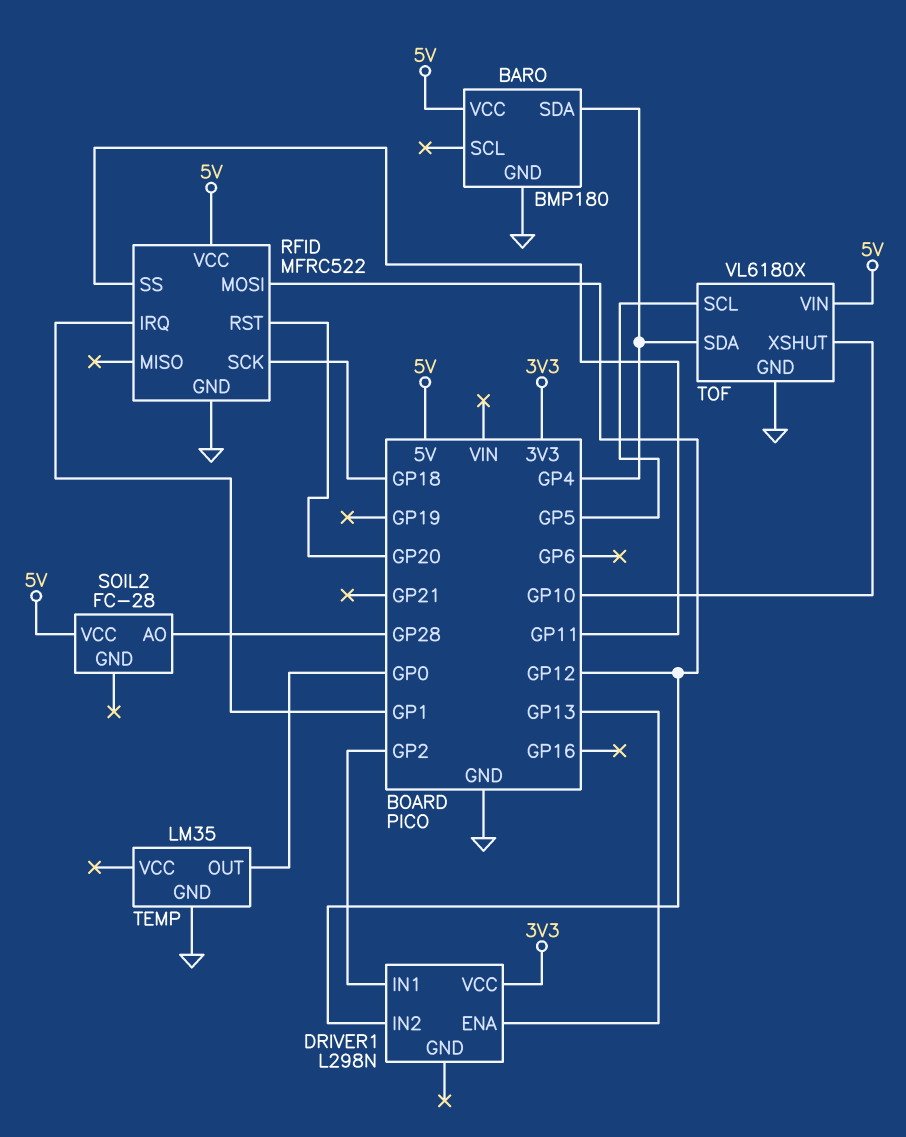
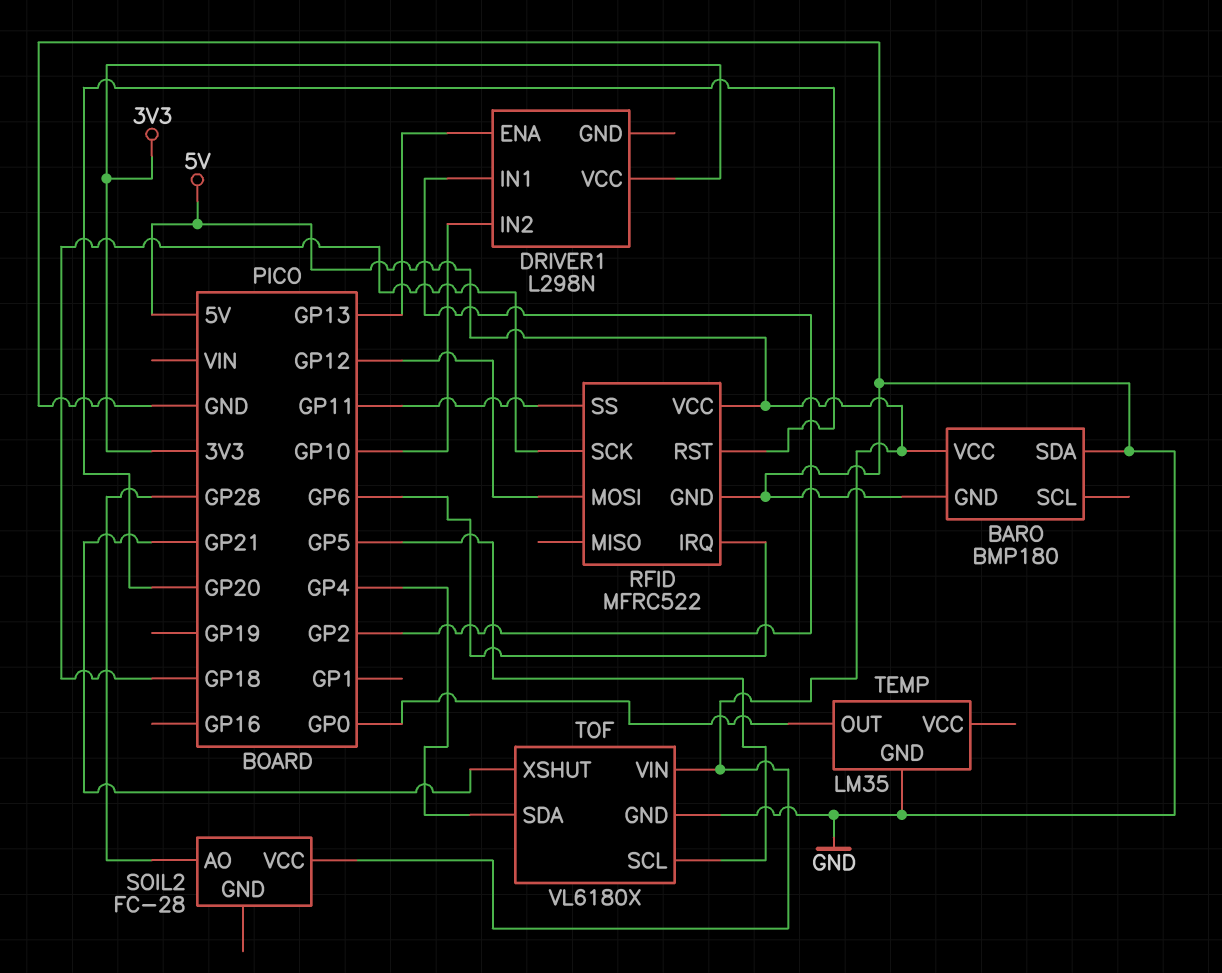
BARO pin SDA: GP4 -> GND
DRIVER1 pin IN2: GP12 -> GP10
RFID pin IRQ: GP1 -> GP6
TOF pin XSHUT: GP10 -> GP21

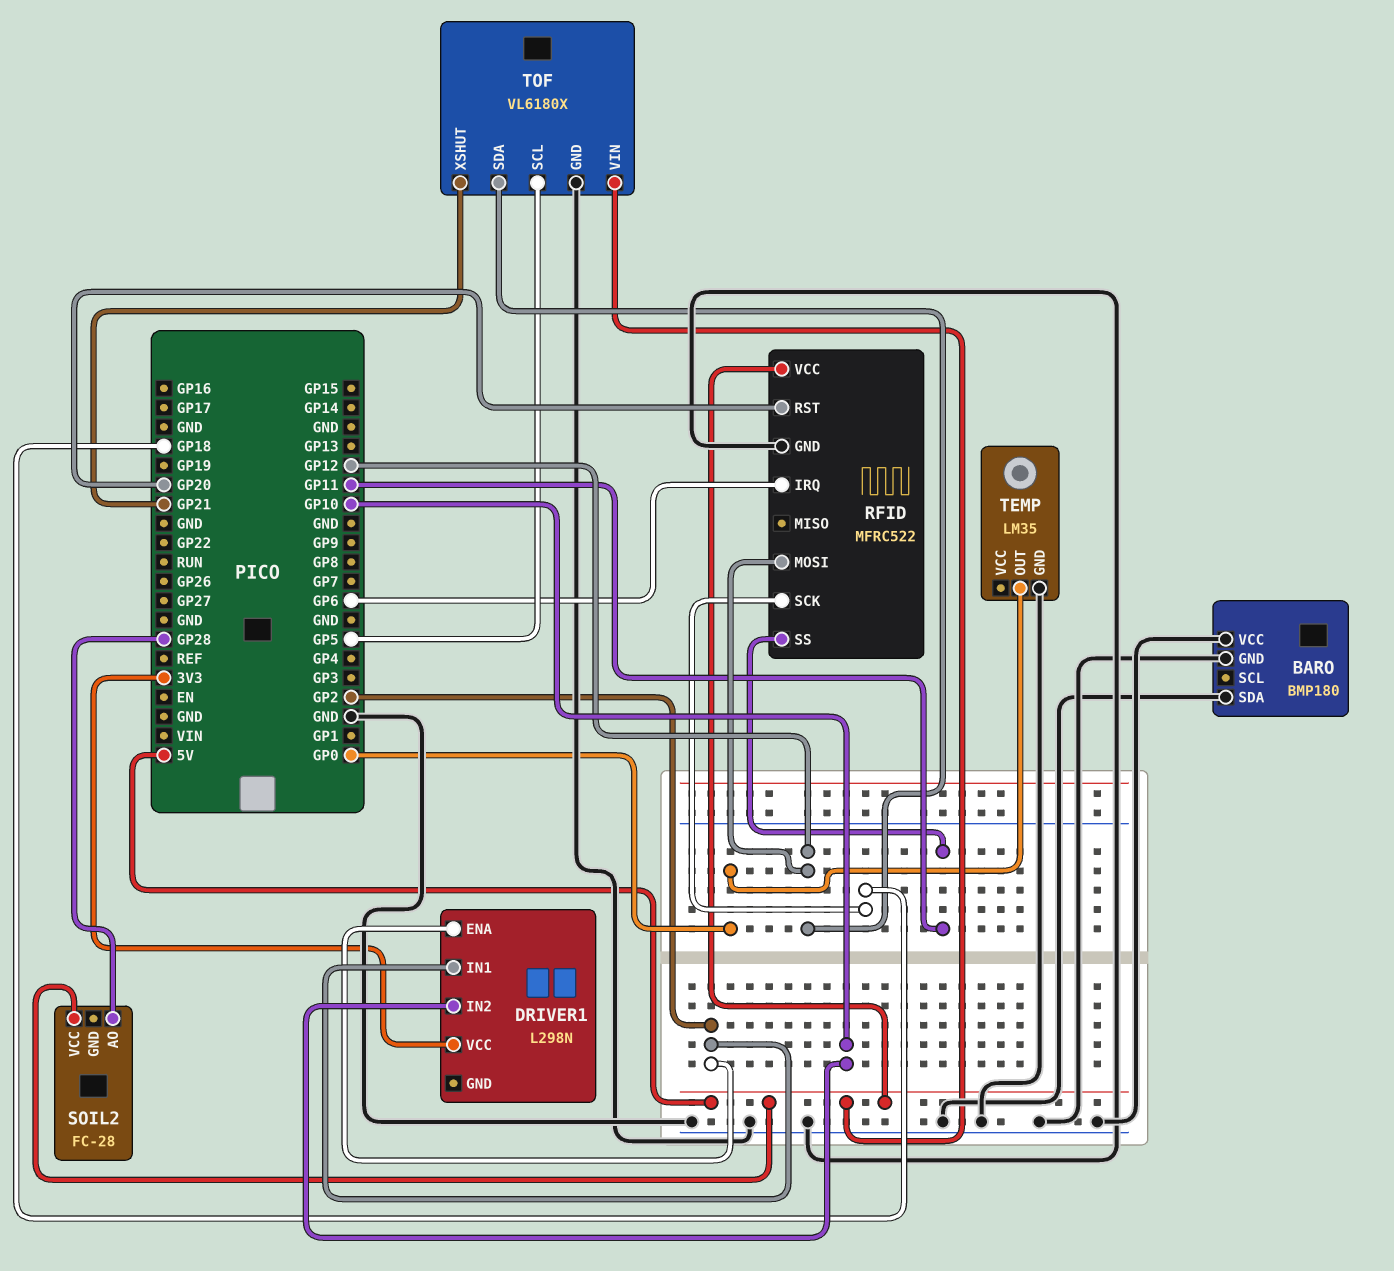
BARO pin VCC: 5V -> GND
DRIVER1 pin ENA: GP13 -> GP2
TOF pin SDA: GP4 -> GP12

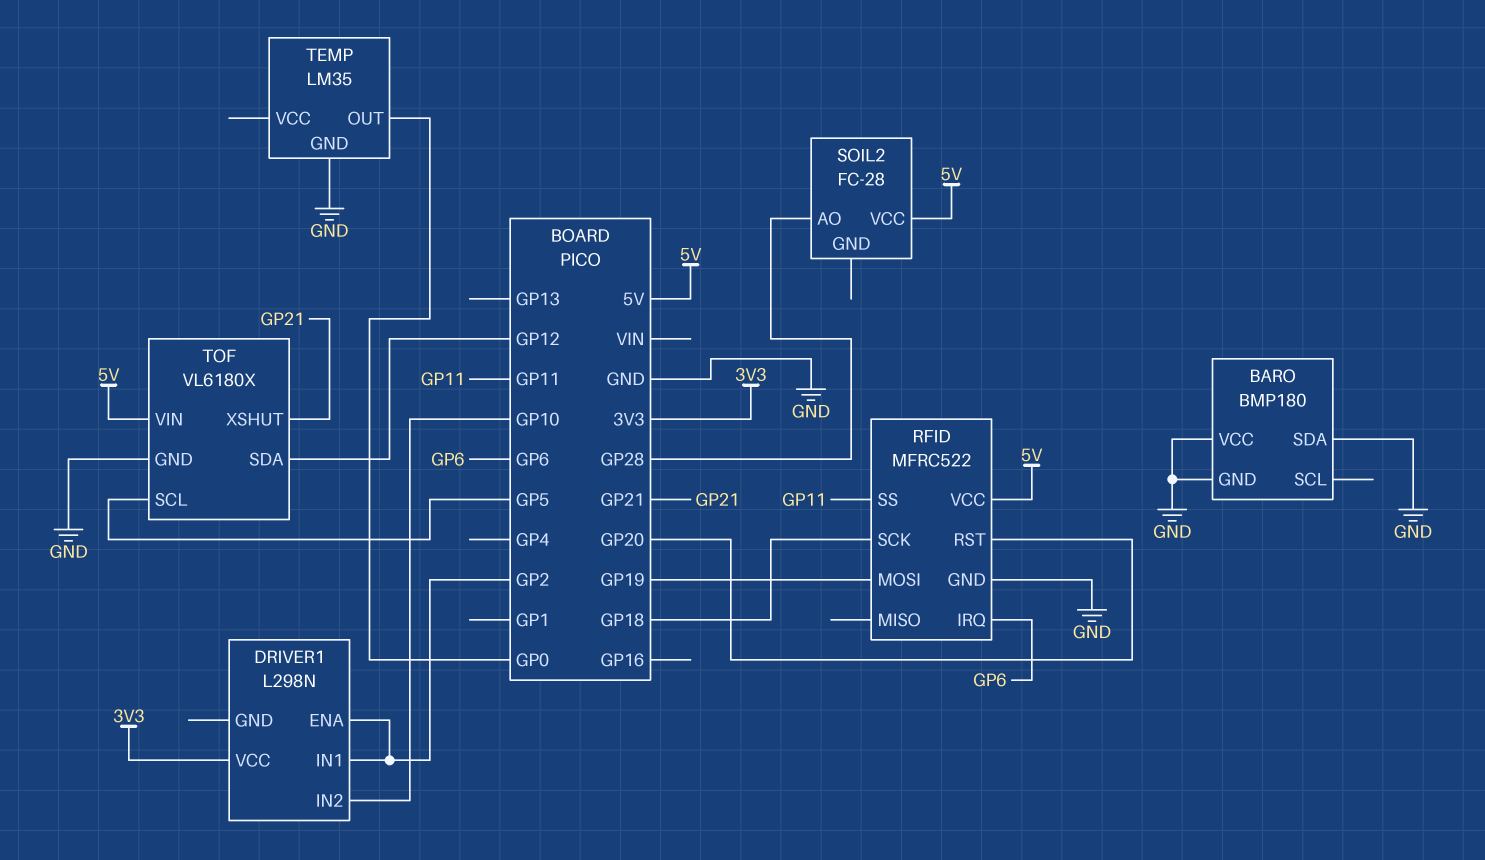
RFID pin MOSI: GP12 -> GP19

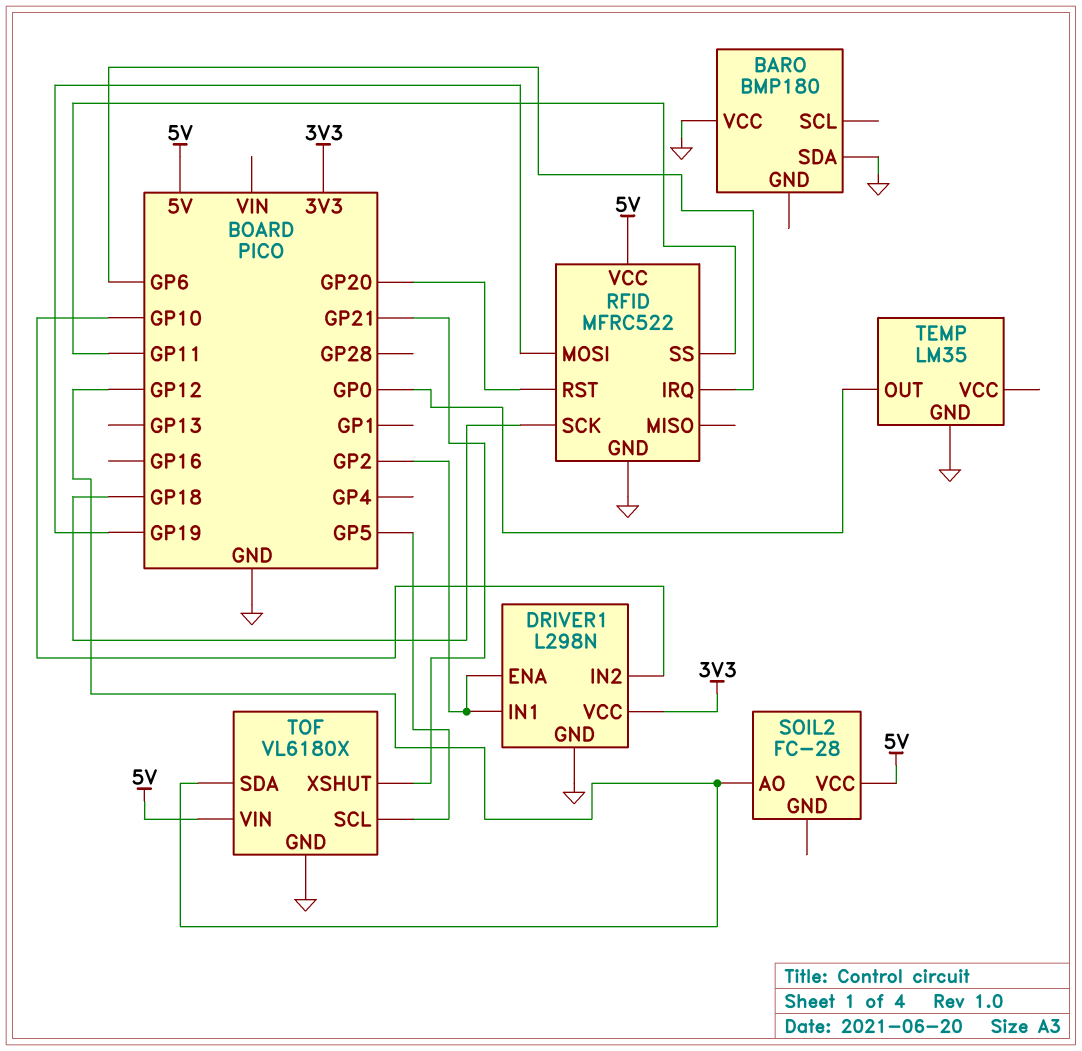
BARO pin GND: GND -> none
DRIVER1 pin GND: none -> GND
SOIL2 pin AO: GP28 -> GP12

